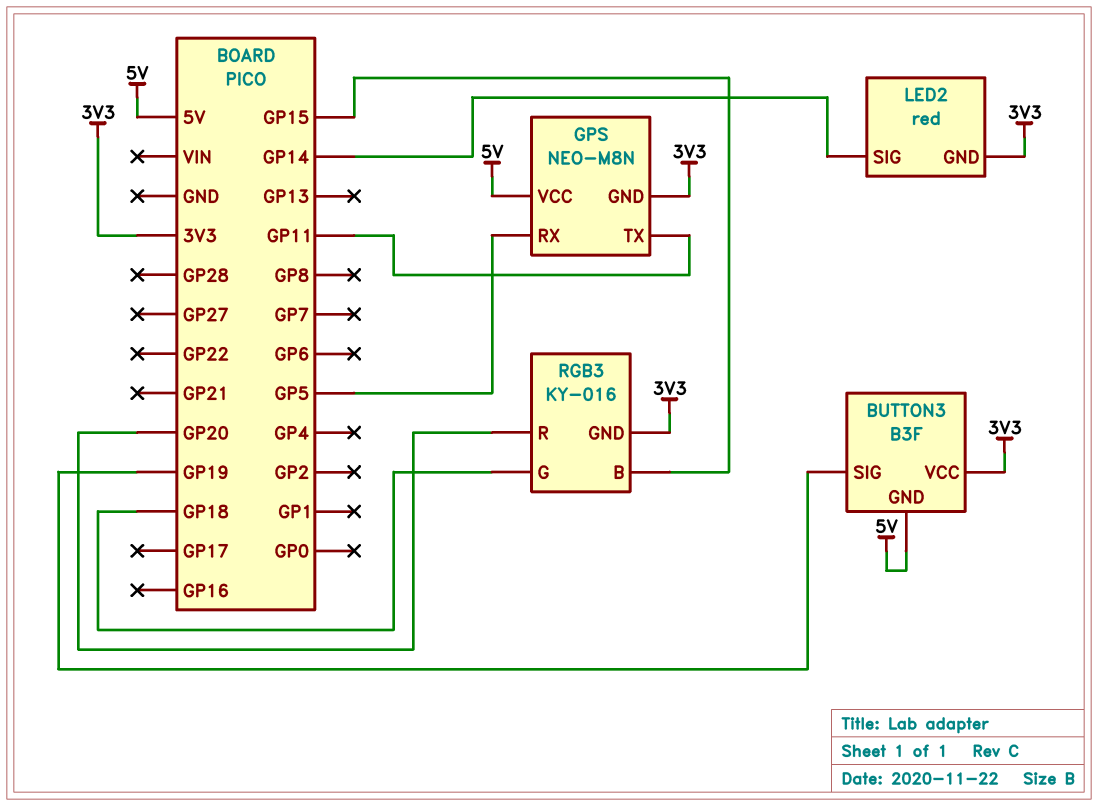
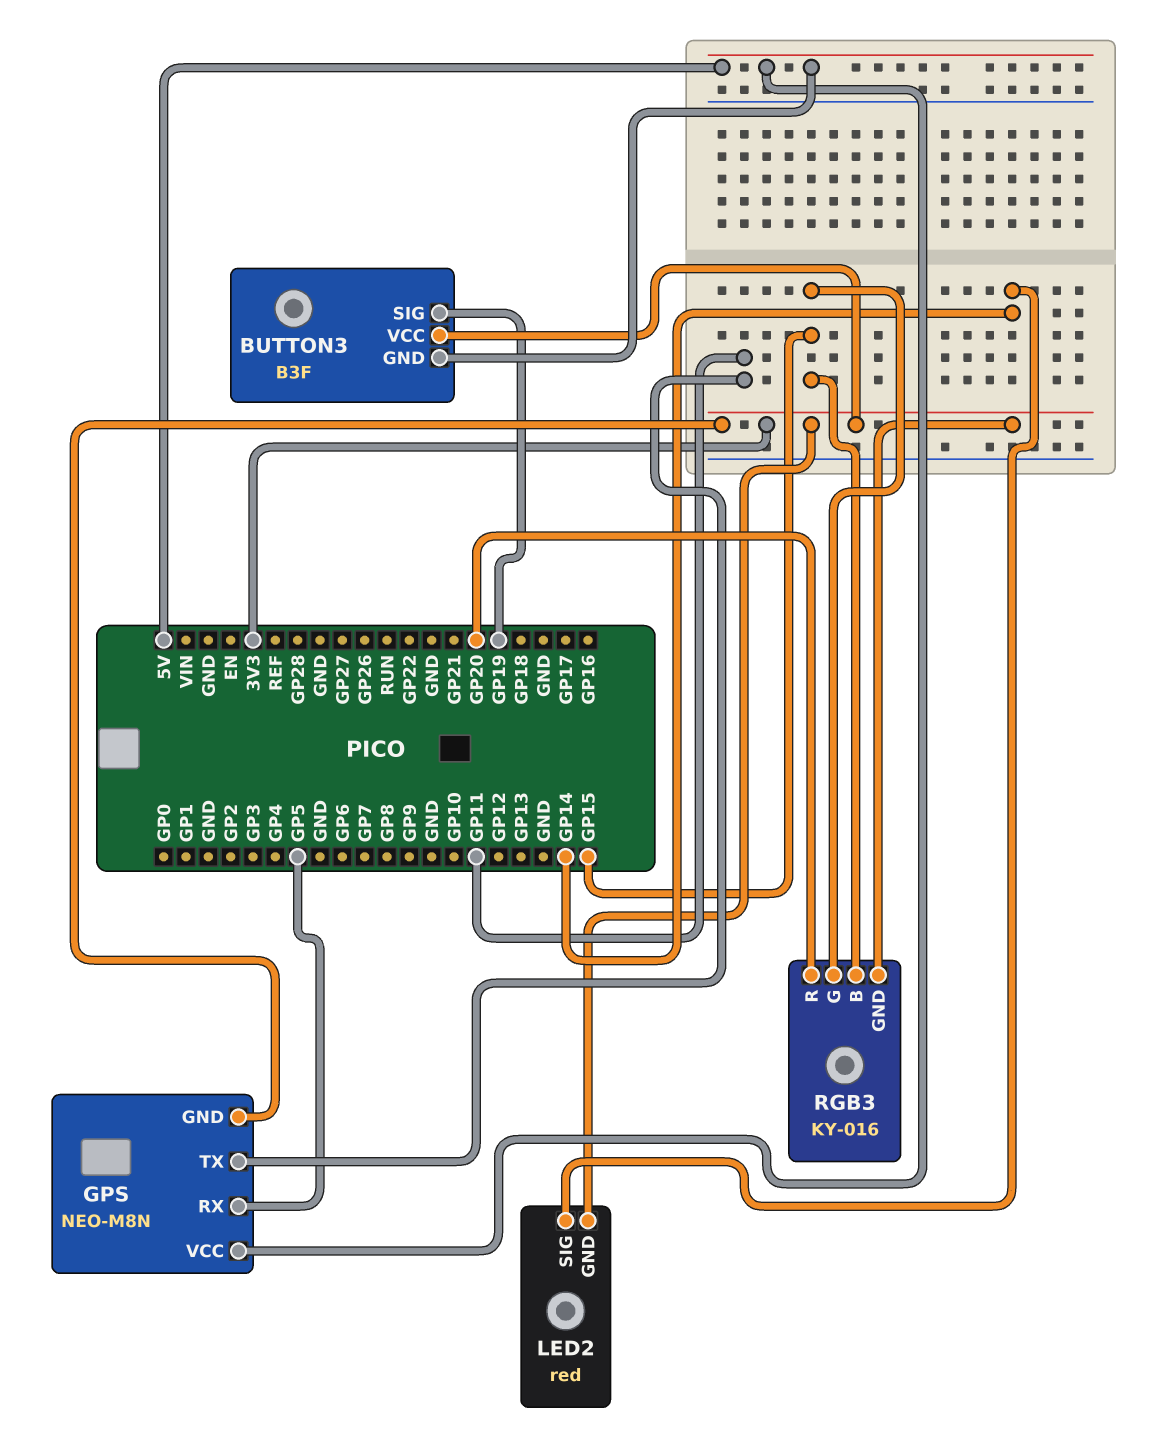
RGB3 pin G: GP18 -> GP15

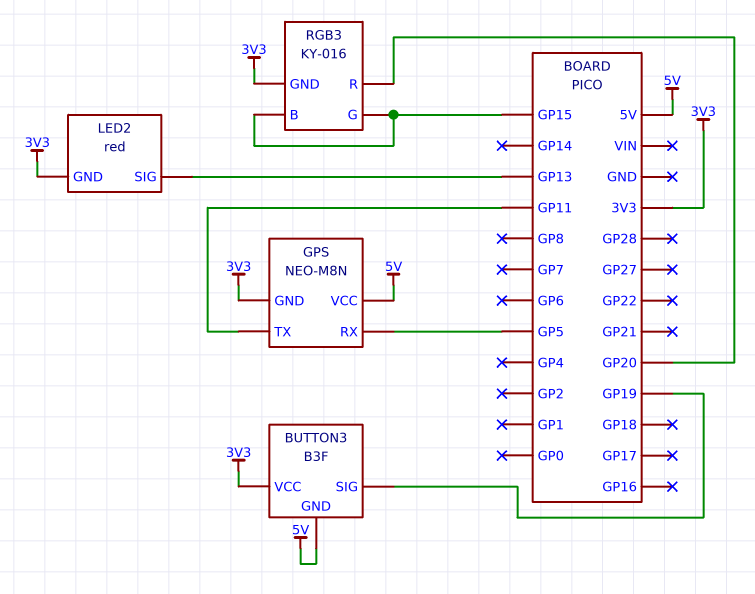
LED2 pin SIG: GP14 -> GP13

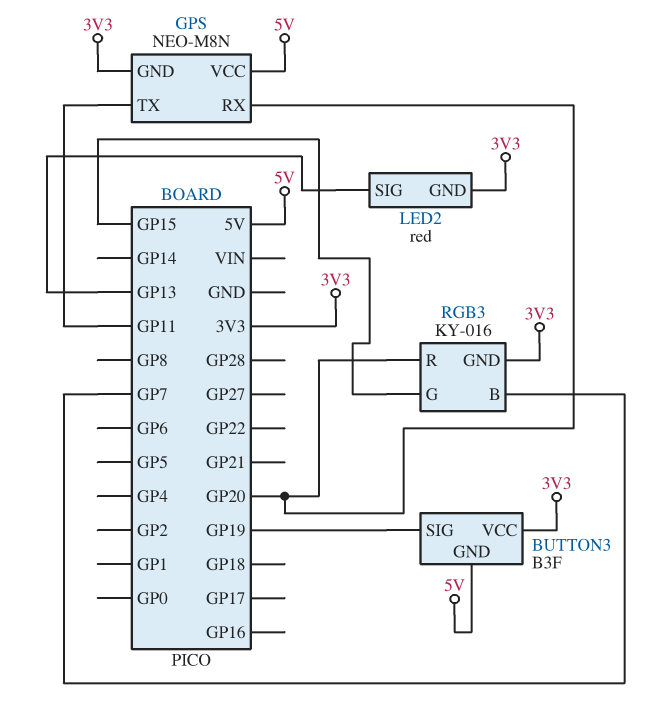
GPS pin RX: GP5 -> GP20
RGB3 pin B: GP15 -> GP7

